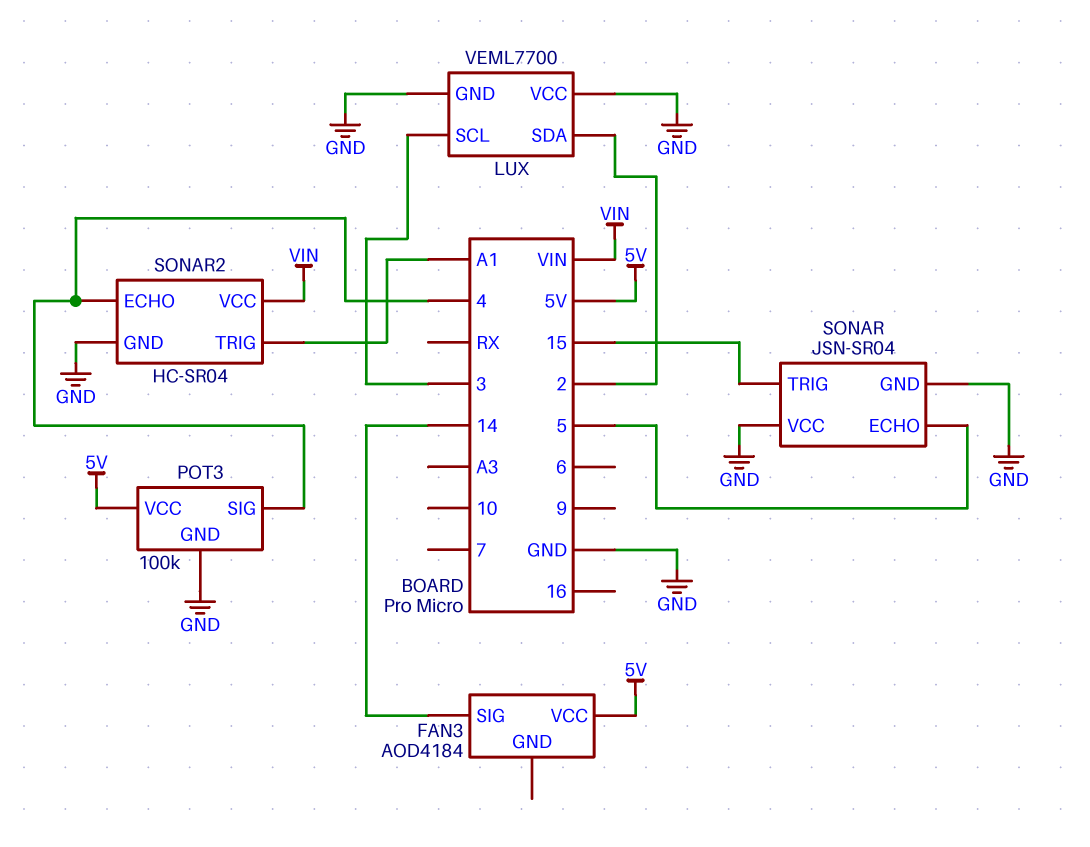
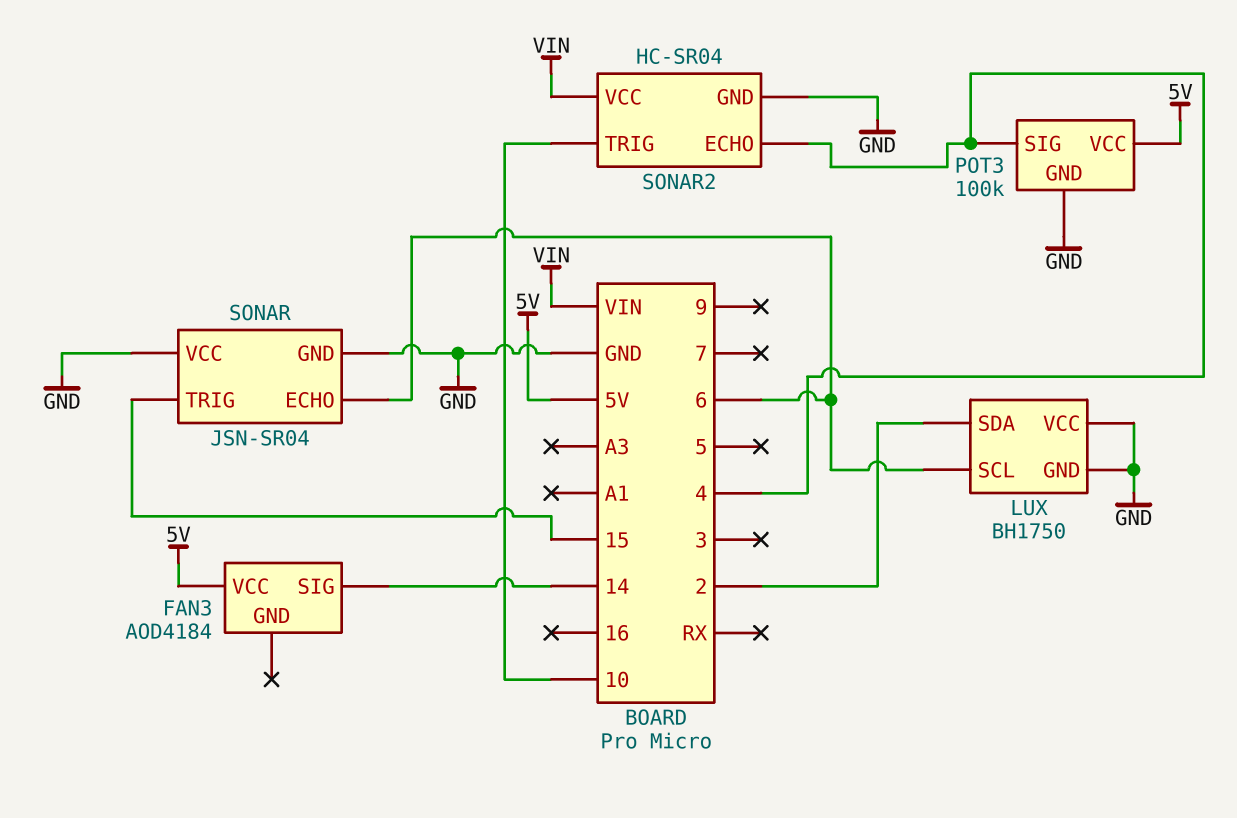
LUX: VEML7700 -> BH1750
LUX pin SCL: 3 -> 6
SONAR pin ECHO: 5 -> 6
SONAR2 pin TRIG: A1 -> 10

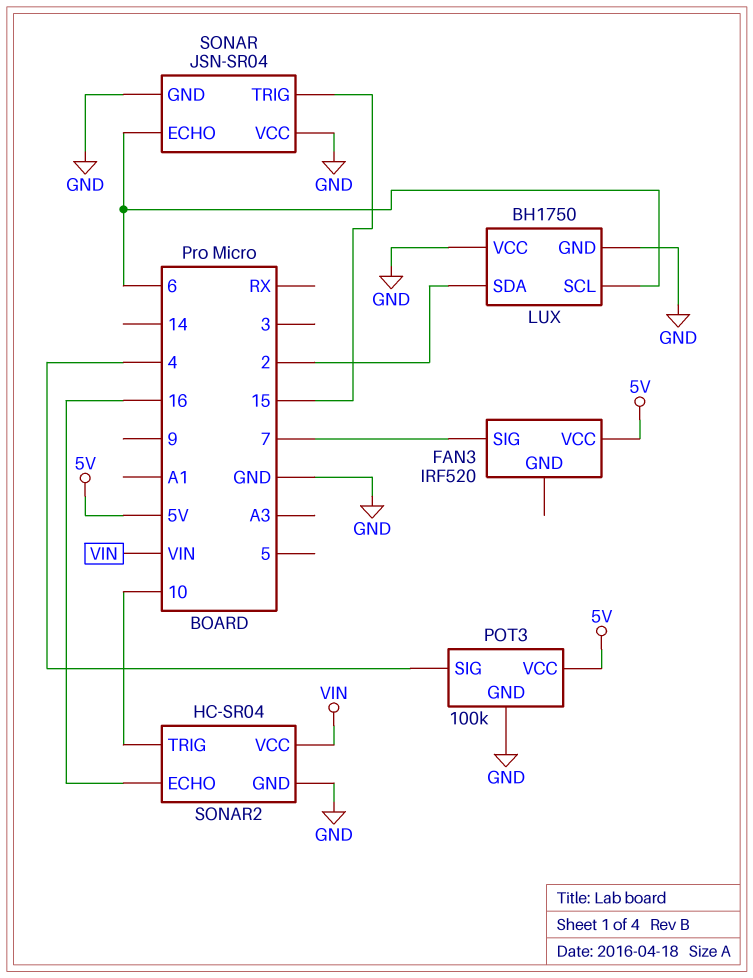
FAN3: AOD4184 -> IRF520
FAN3 pin SIG: 14 -> 7
SONAR2 pin ECHO: 4 -> 16

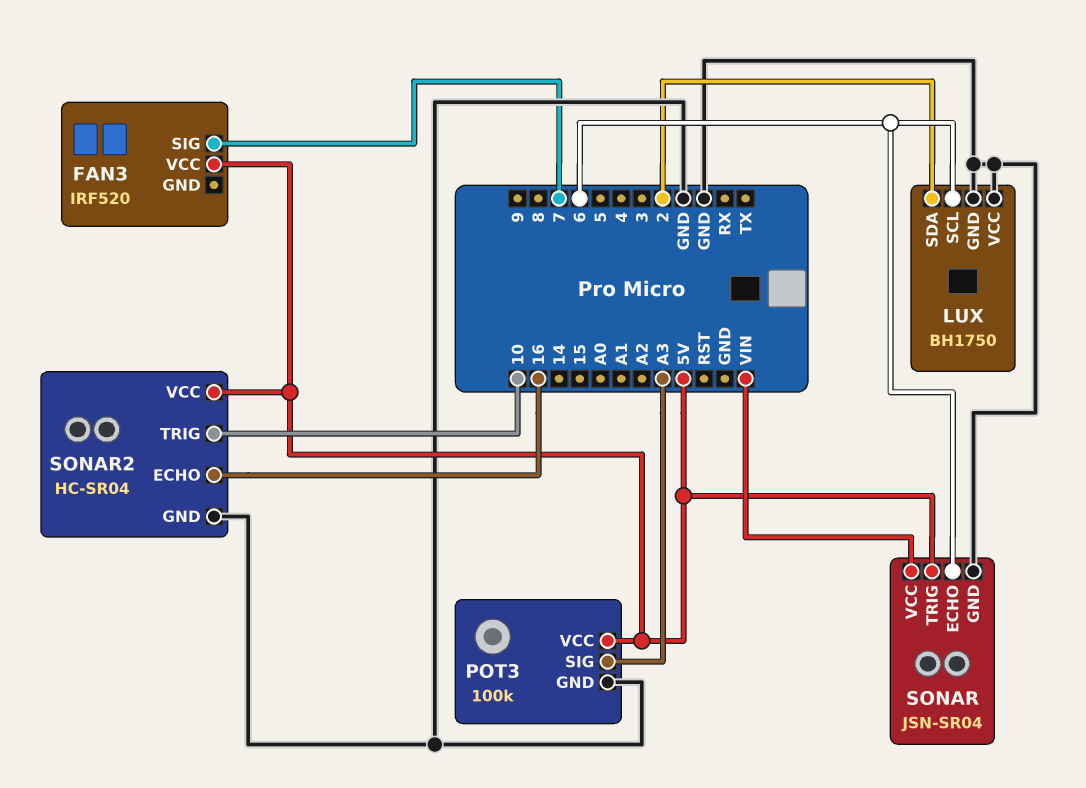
POT3 pin SIG: 4 -> A3
SONAR pin TRIG: 15 -> 5V
SONAR pin VCC: GND -> VIN
SONAR2 pin VCC: VIN -> 5V

